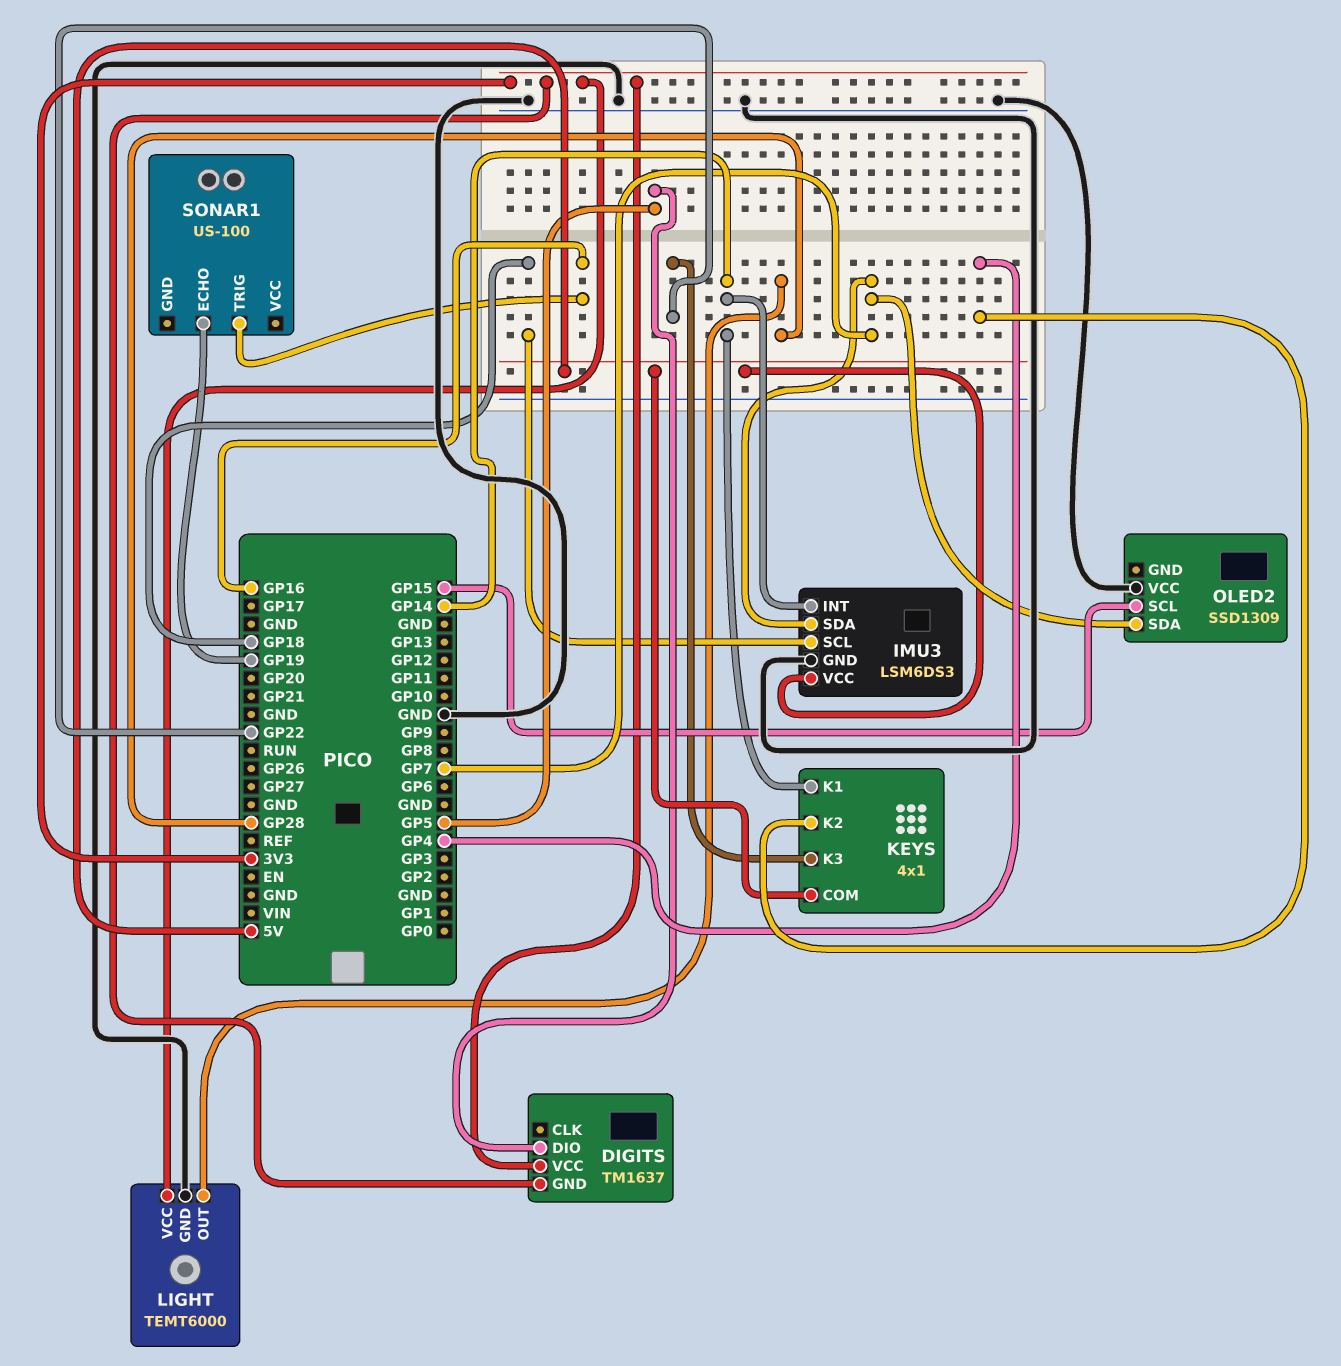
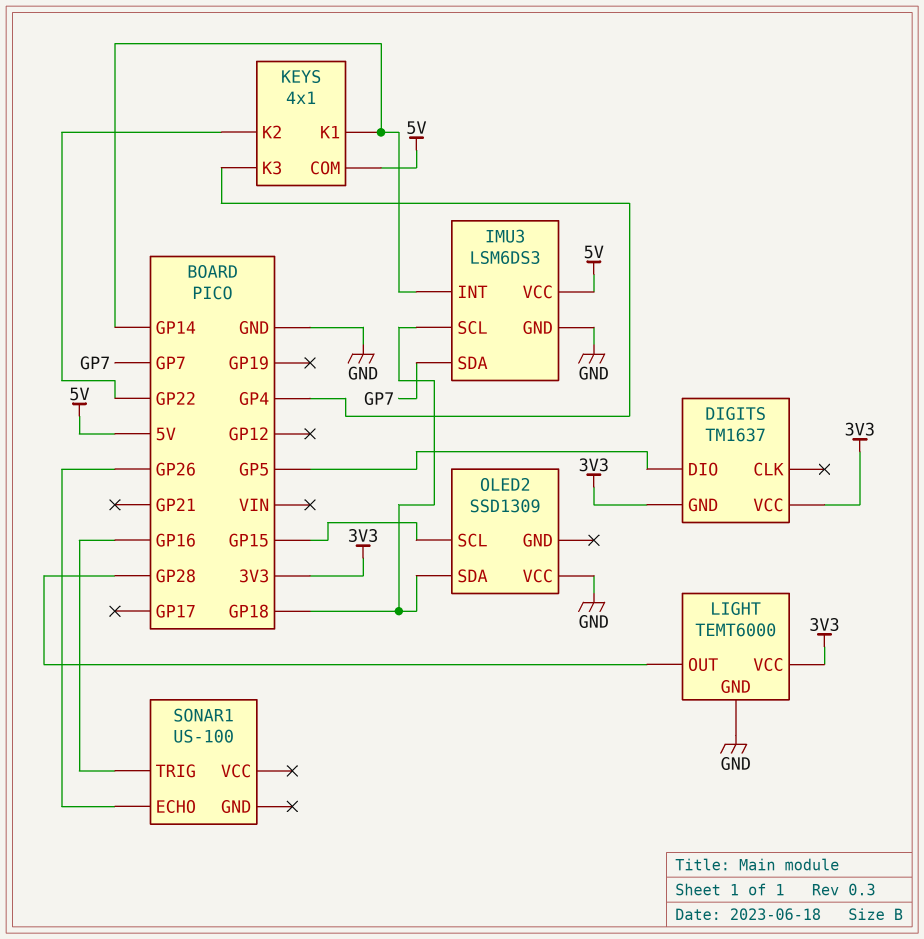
KEYS pin K2: GP4 -> GP22
KEYS pin K3: GP22 -> GP4
OLED2 pin SDA: GP7 -> GP18
SONAR1 pin ECHO: GP19 -> GP26

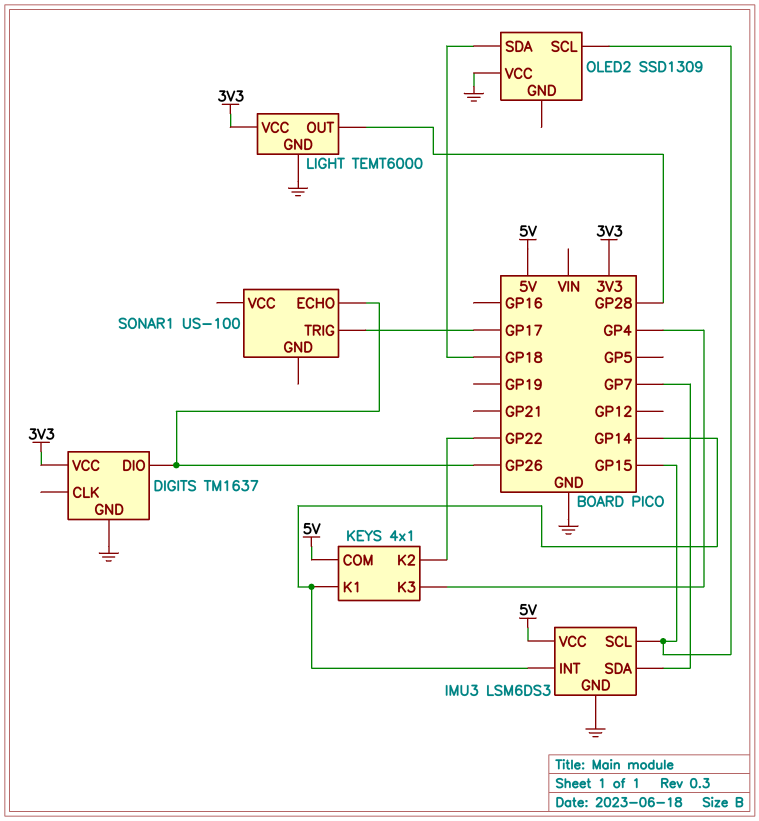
DIGITS pin DIO: GP5 -> GP26
DIGITS pin GND: 3V3 -> GND
IMU3 pin SCL: GP18 -> GP15
SONAR1 pin TRIG: GP16 -> GP17

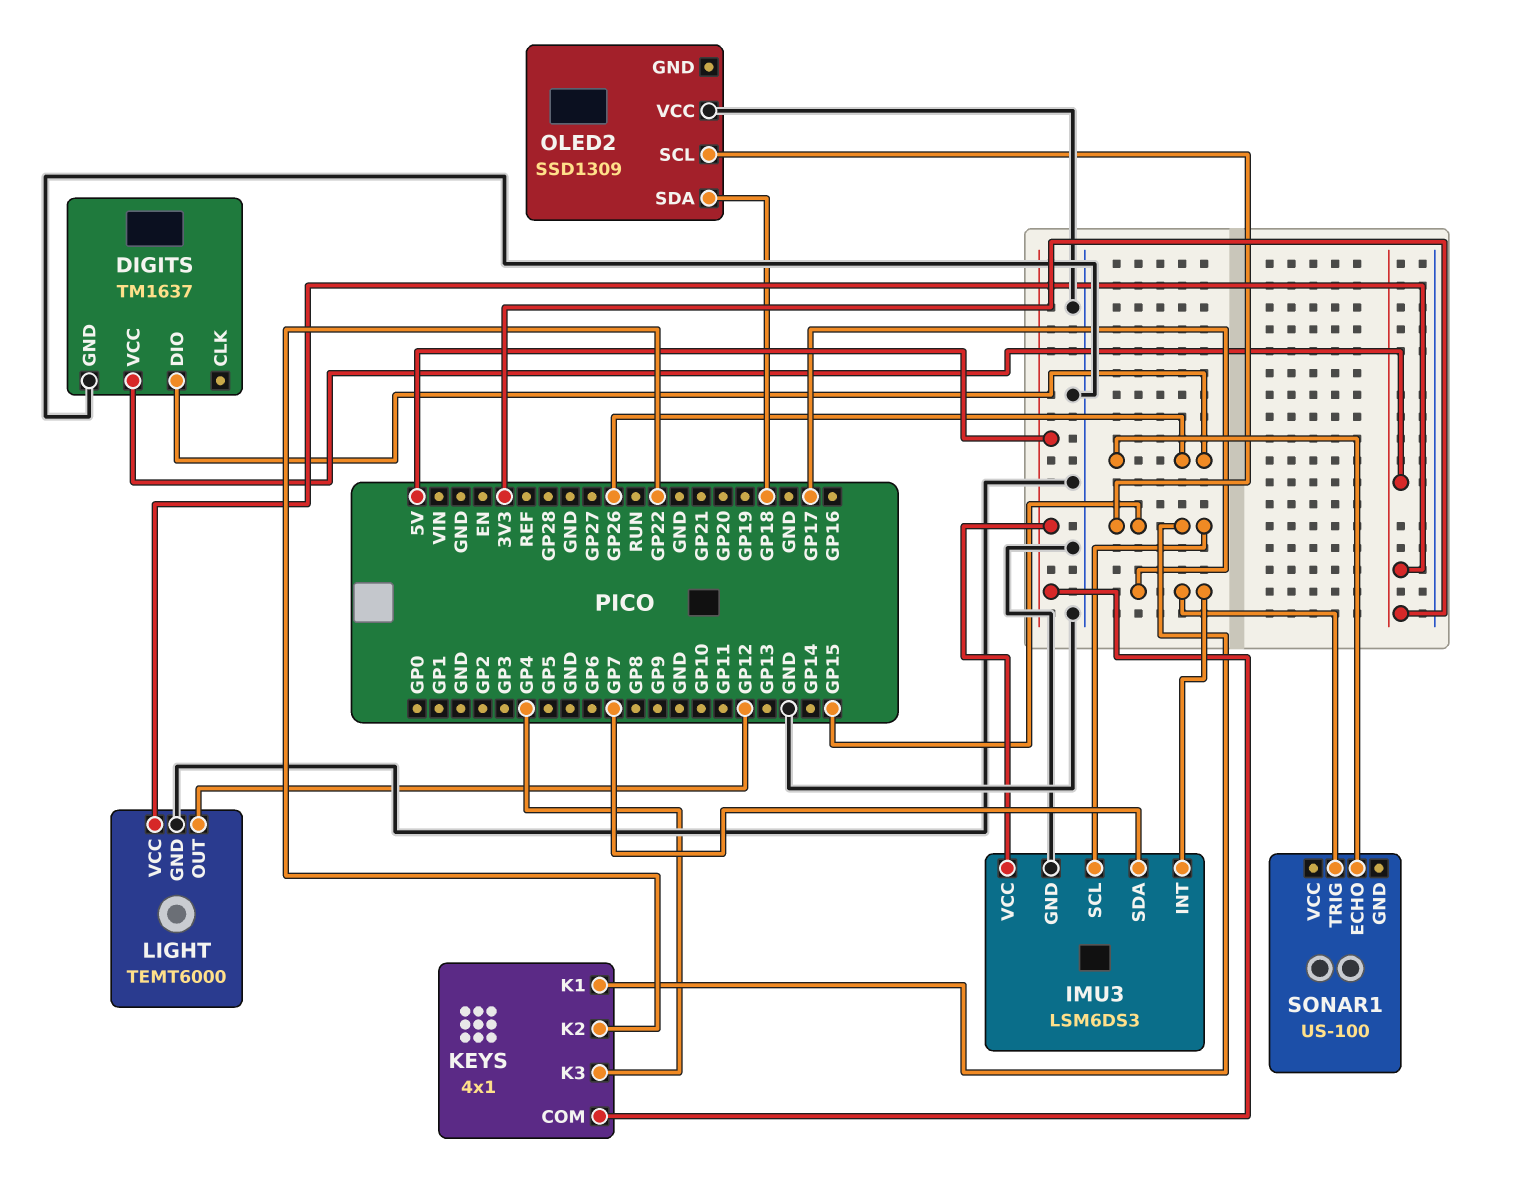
IMU3 pin INT: GP14 -> GP17
KEYS pin K1: GP14 -> GP15
LIGHT pin OUT: GP28 -> GP12

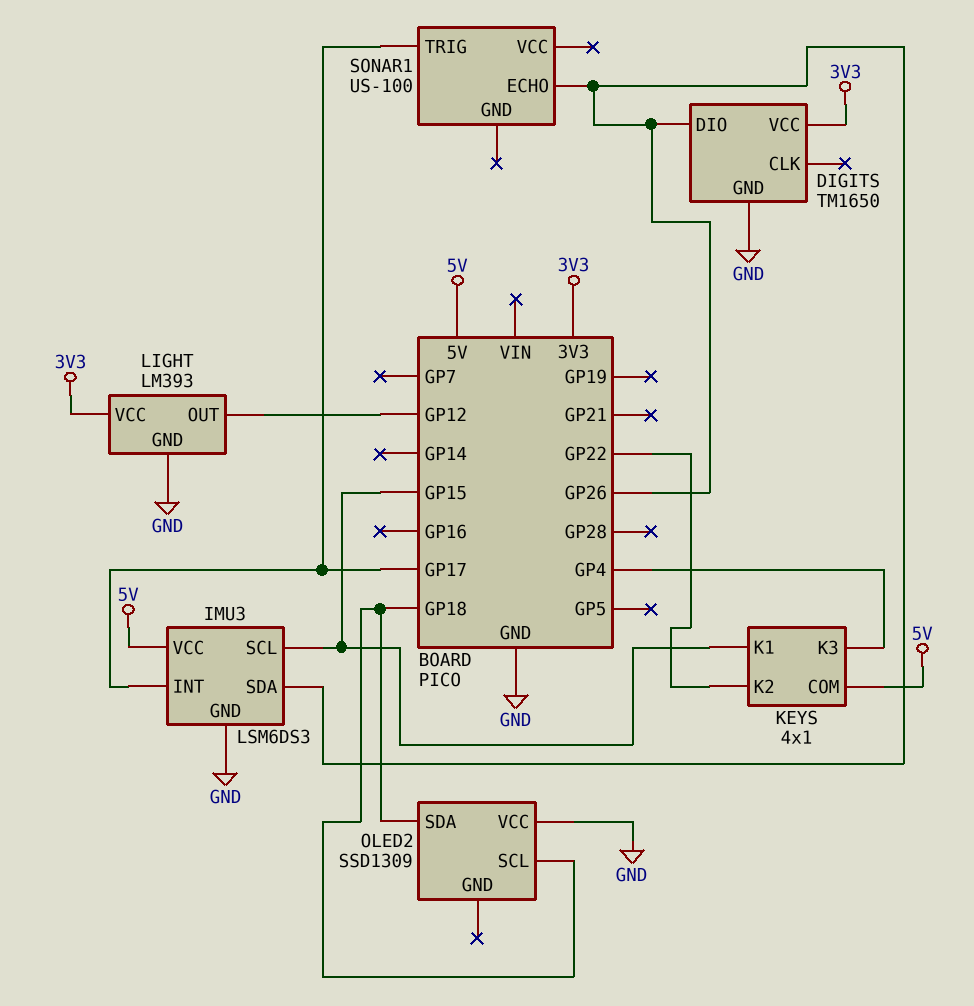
DIGITS: TM1637 -> TM1650
IMU3 pin SDA: GP7 -> GP26
LIGHT: TEMT6000 -> LM393
OLED2 pin SCL: GP15 -> GP18

